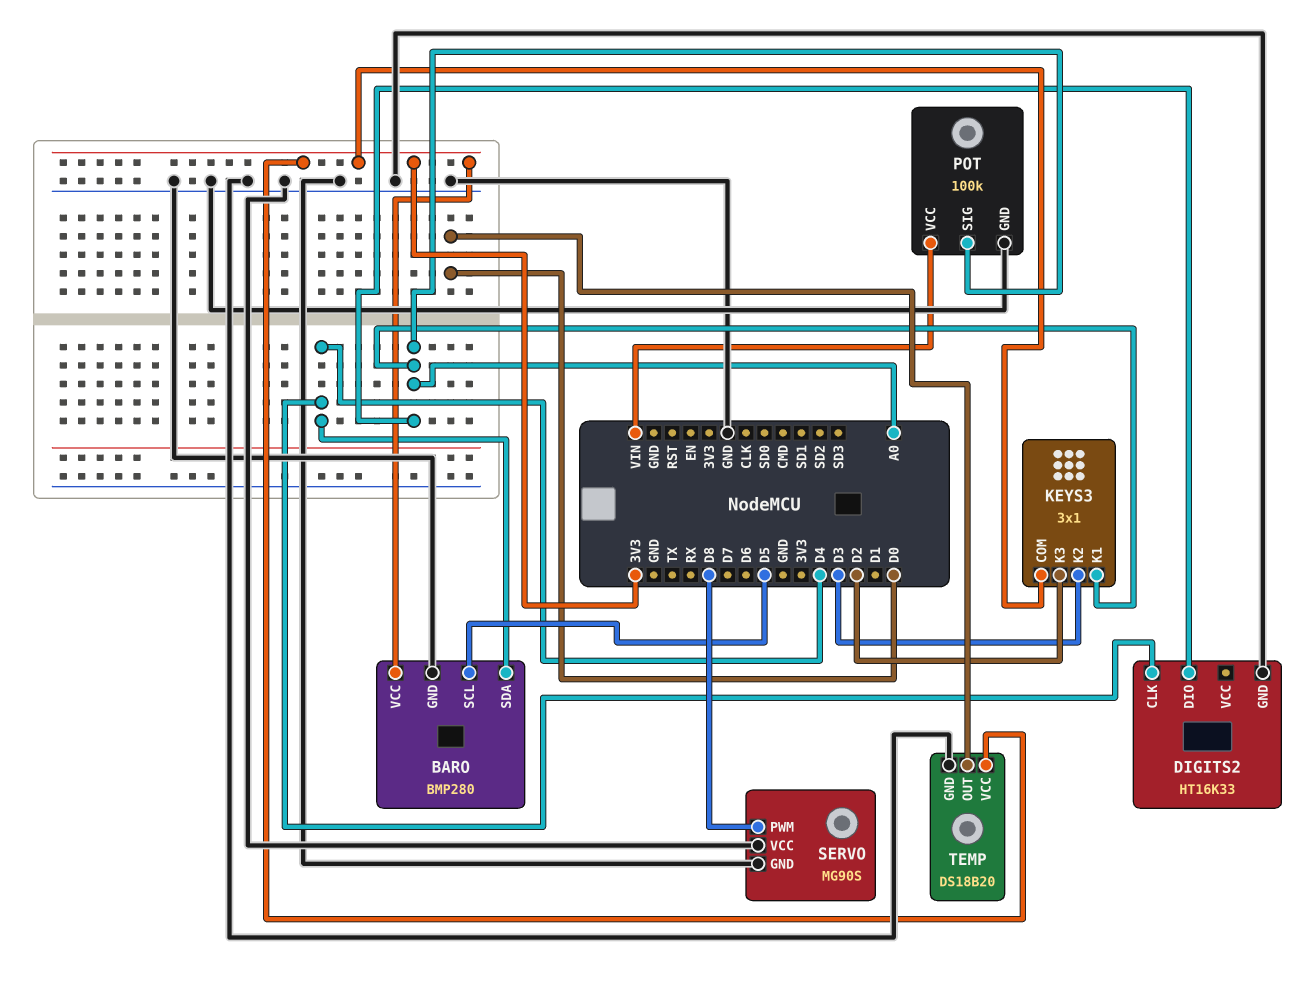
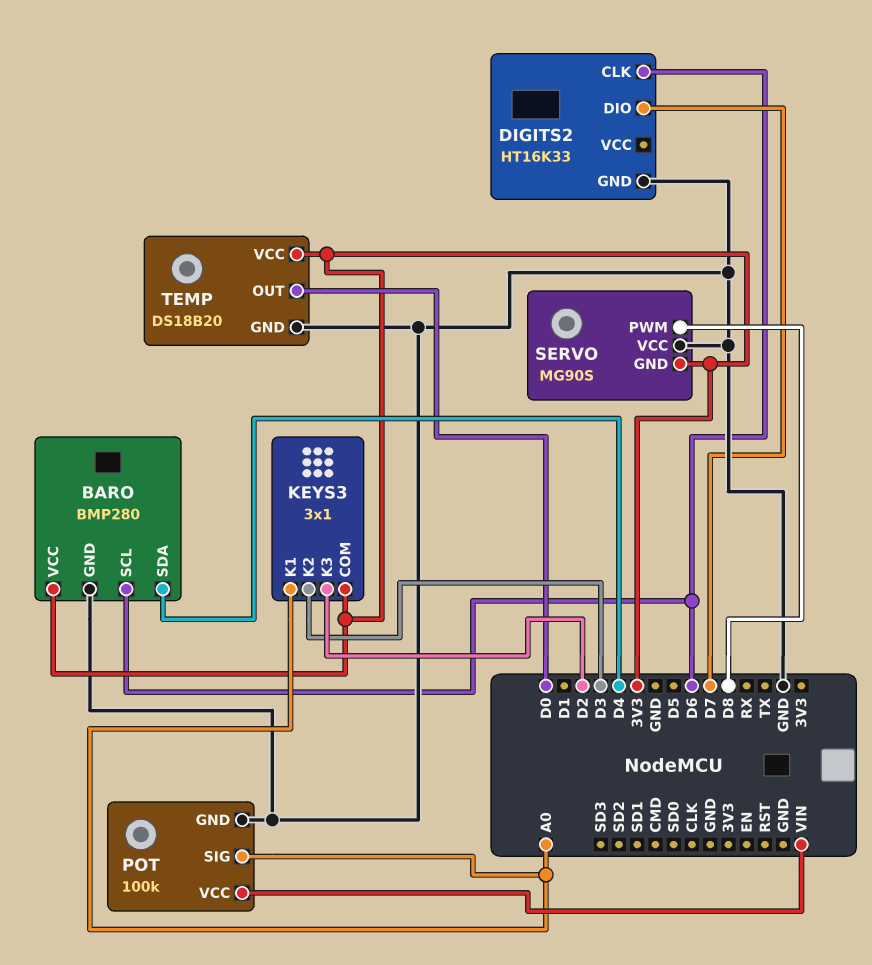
BARO pin SCL: D5 -> D6
DIGITS2 pin CLK: D4 -> D6
DIGITS2 pin DIO: A0 -> D7
SERVO pin GND: GND -> 3V3

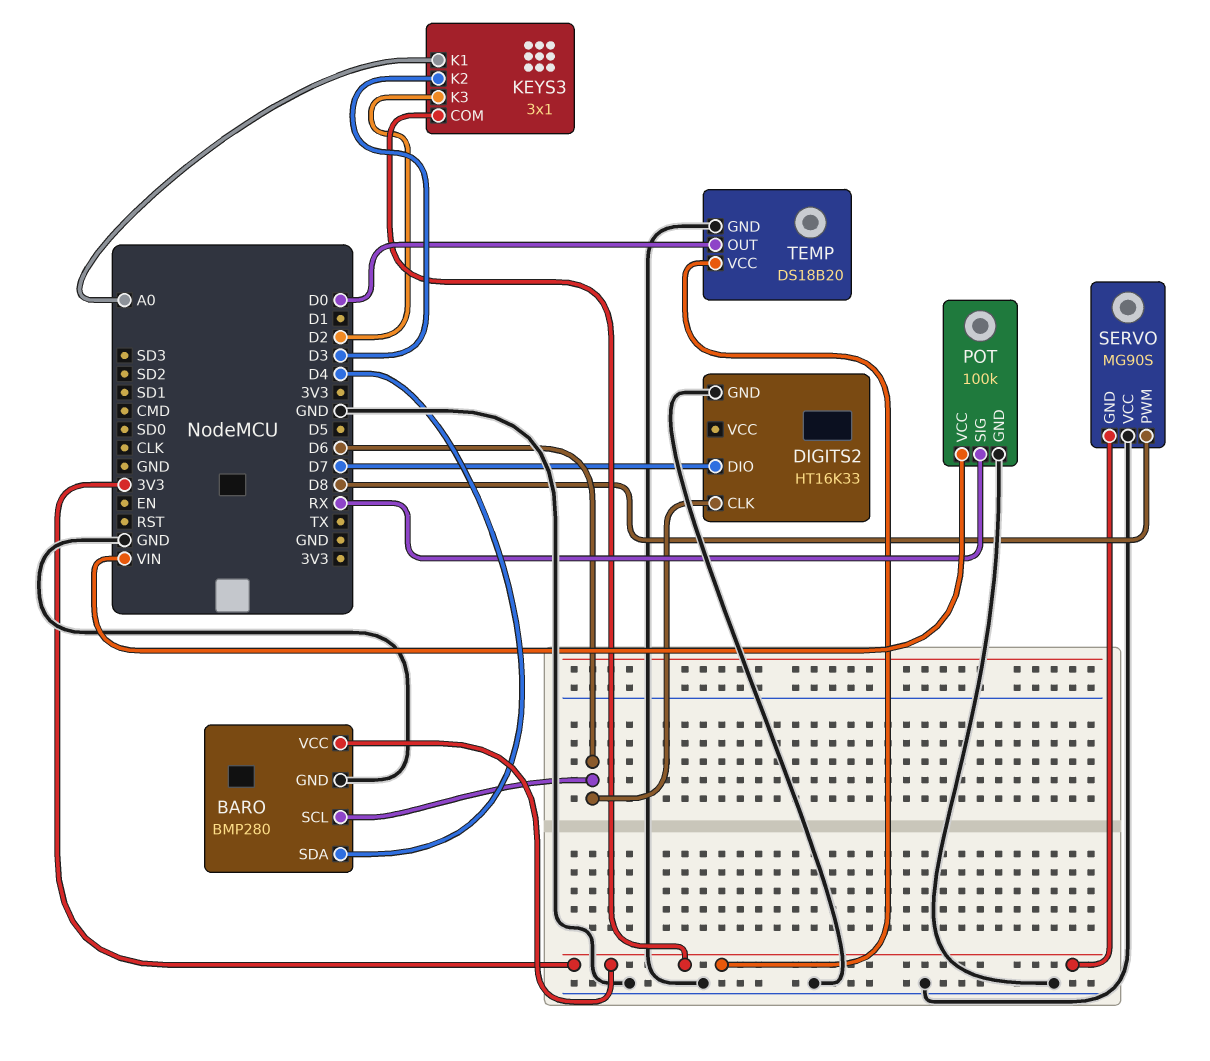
POT pin SIG: A0 -> RX

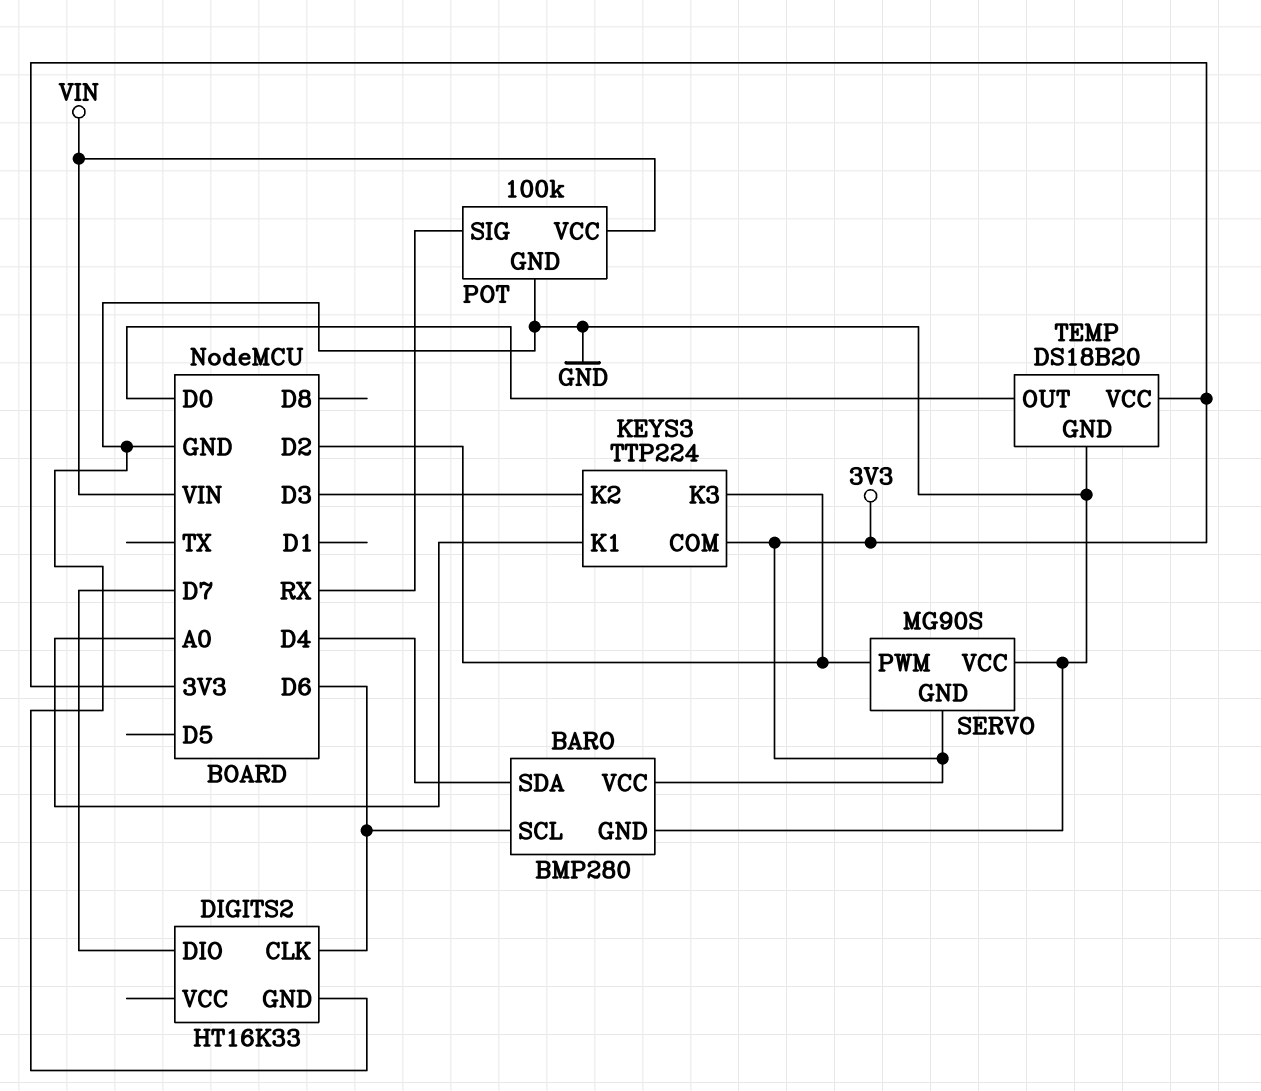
KEYS3: 3x1 -> TTP224
SERVO pin PWM: D8 -> D2

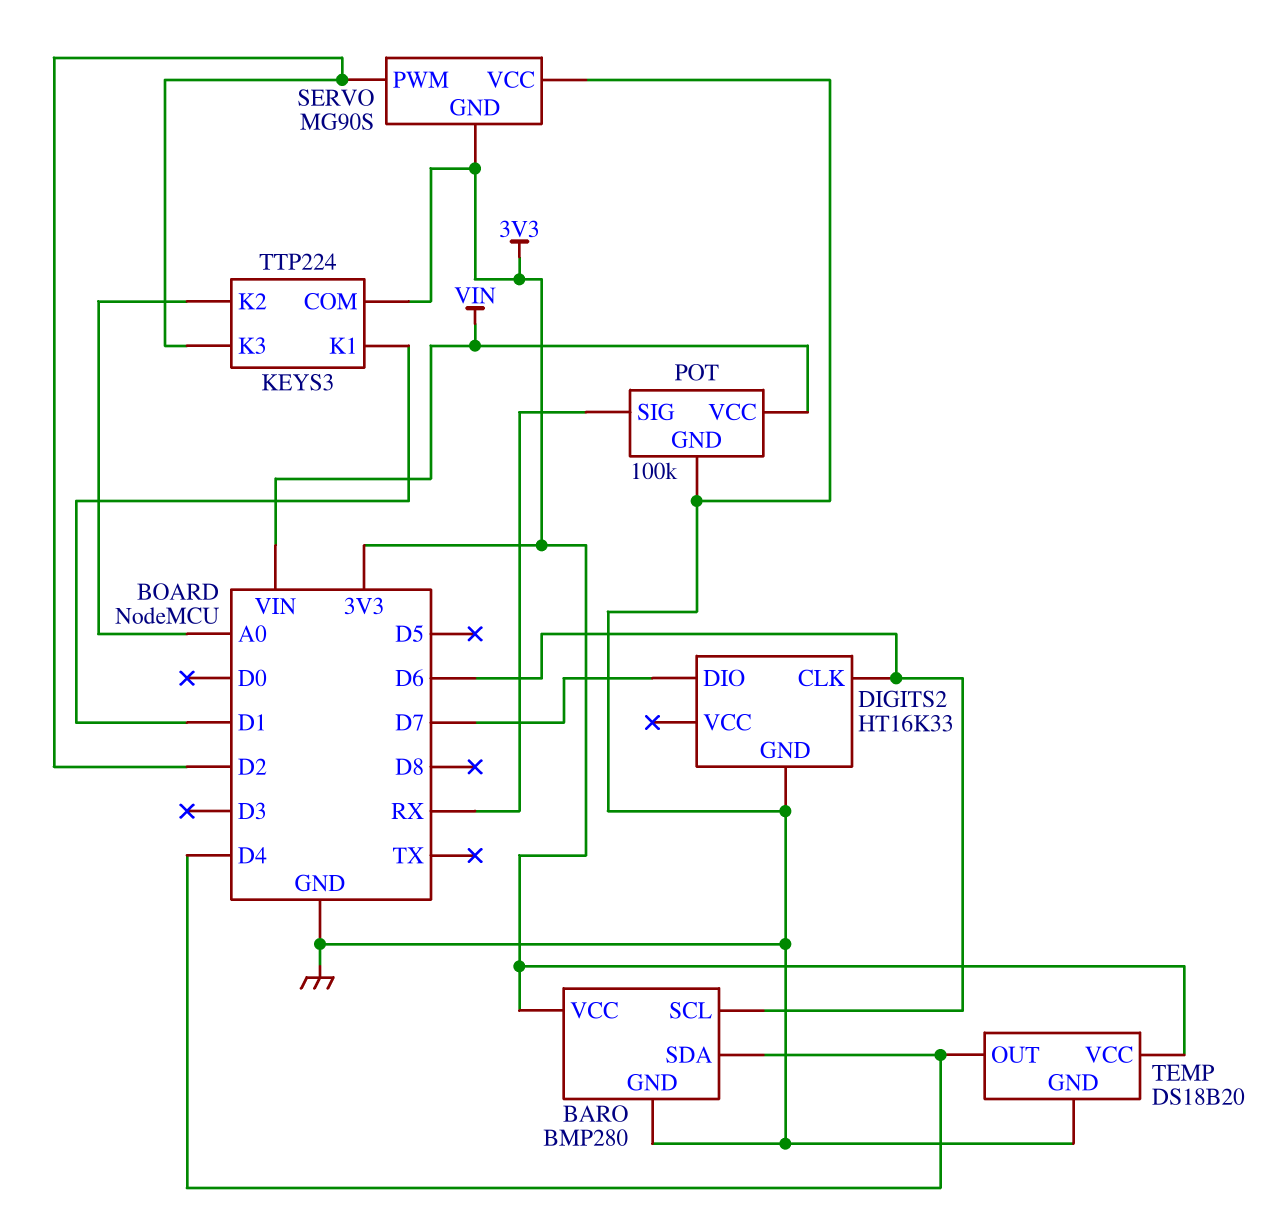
KEYS3 pin K1: A0 -> D1
KEYS3 pin K2: D3 -> A0
TEMP pin OUT: D0 -> D4

